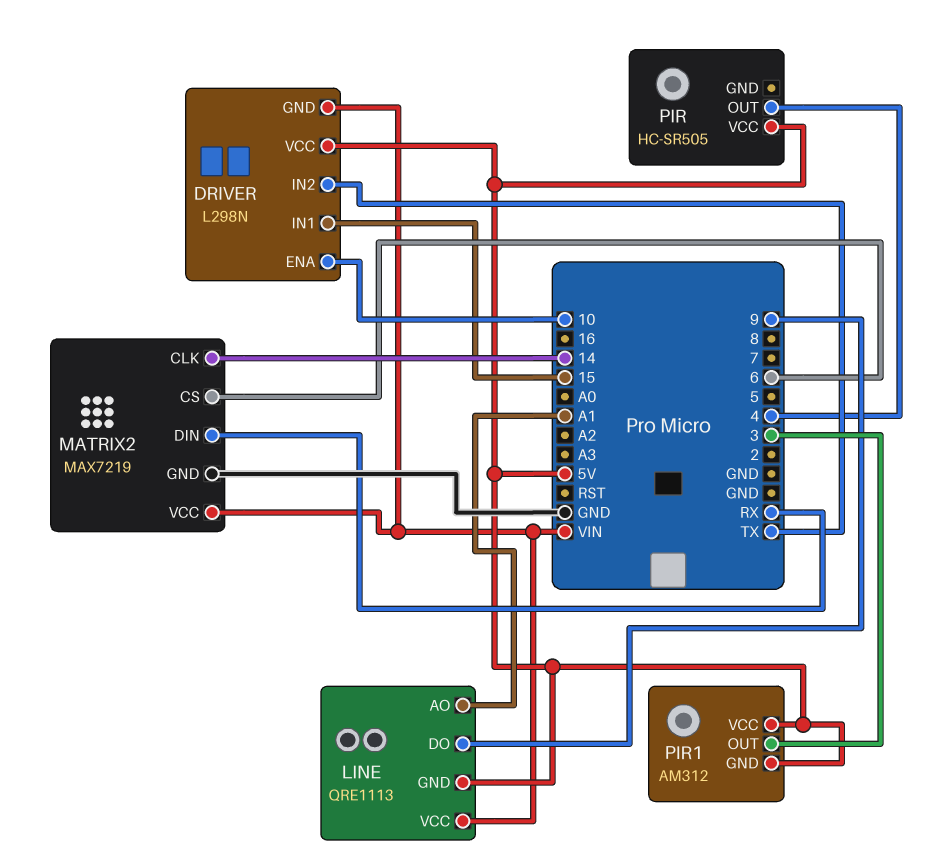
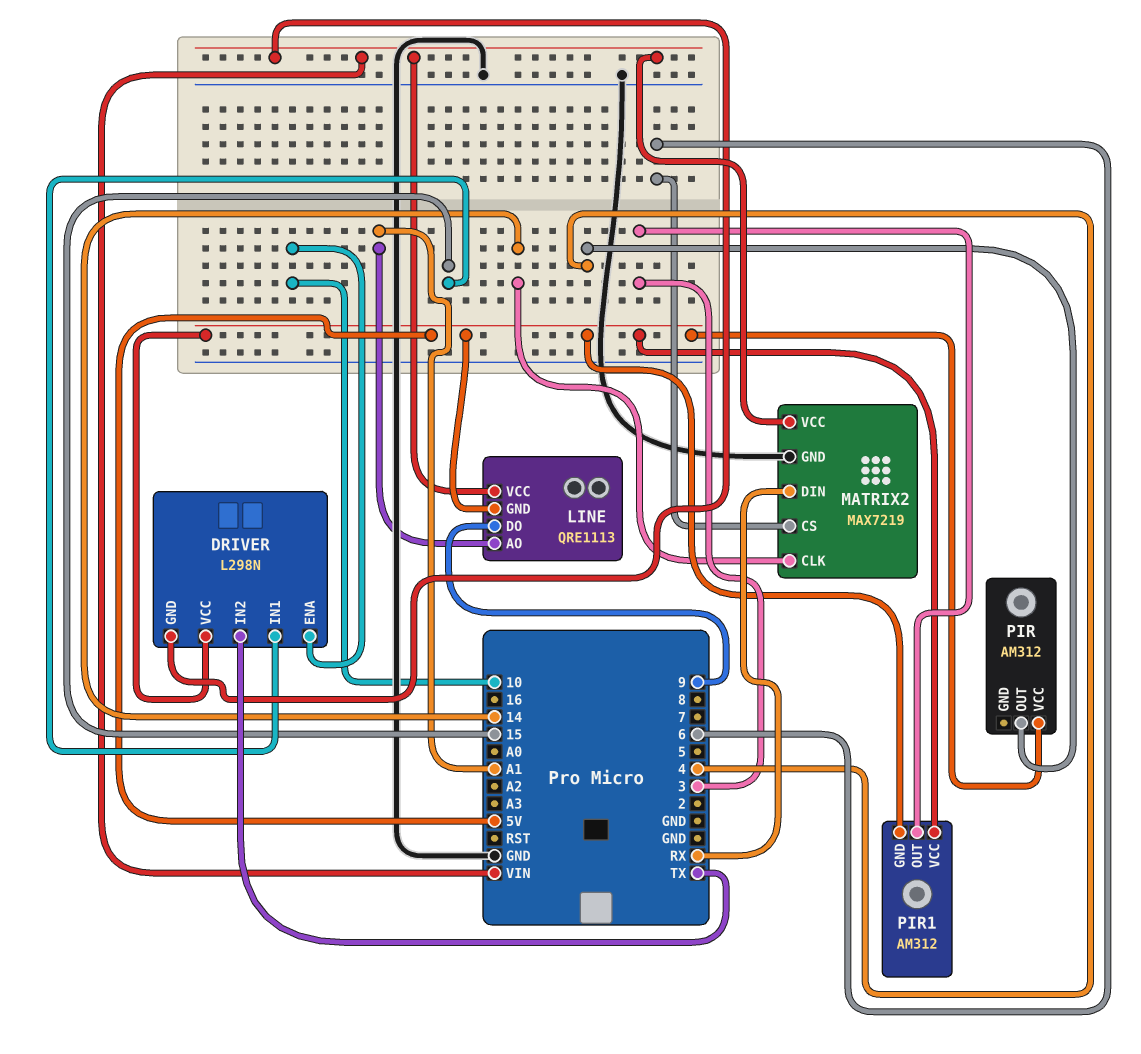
PIR: HC-SR505 -> AM312

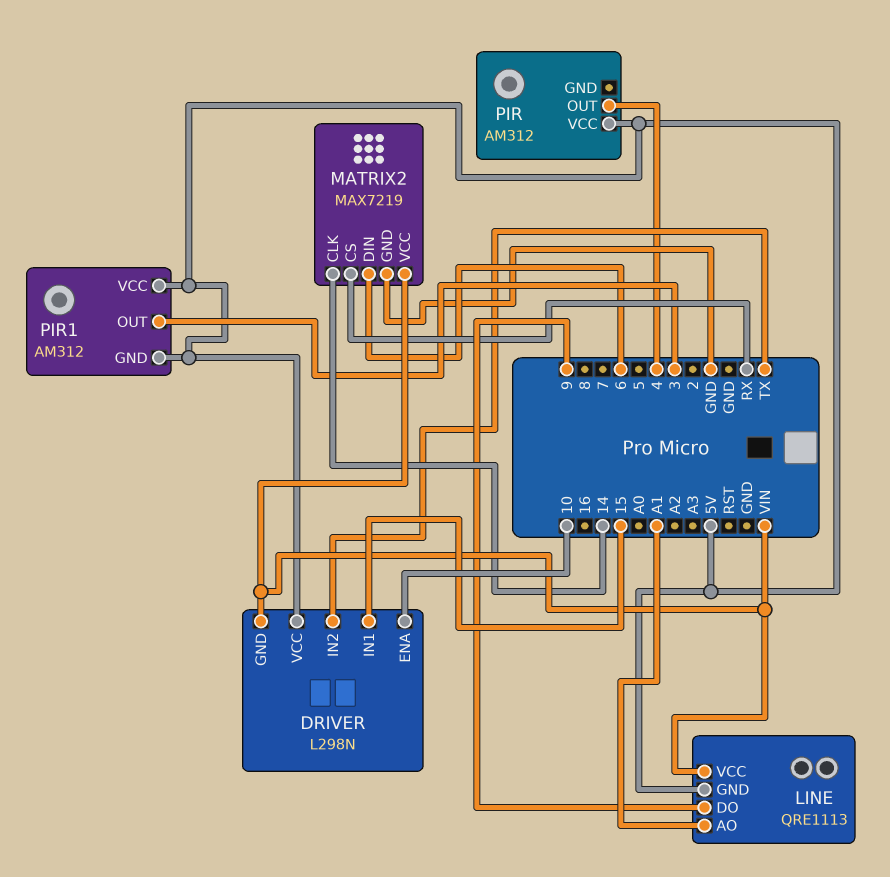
MATRIX2 pin CS: 6 -> RX
MATRIX2 pin DIN: RX -> 6

